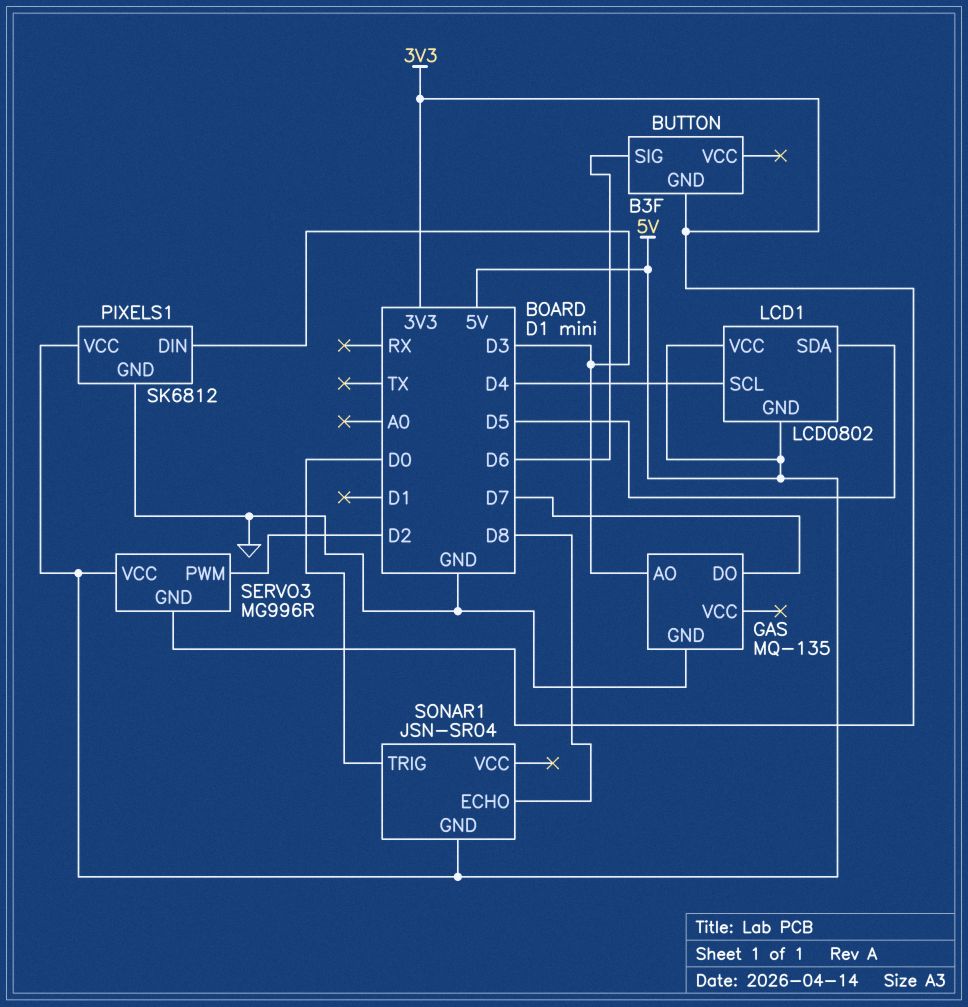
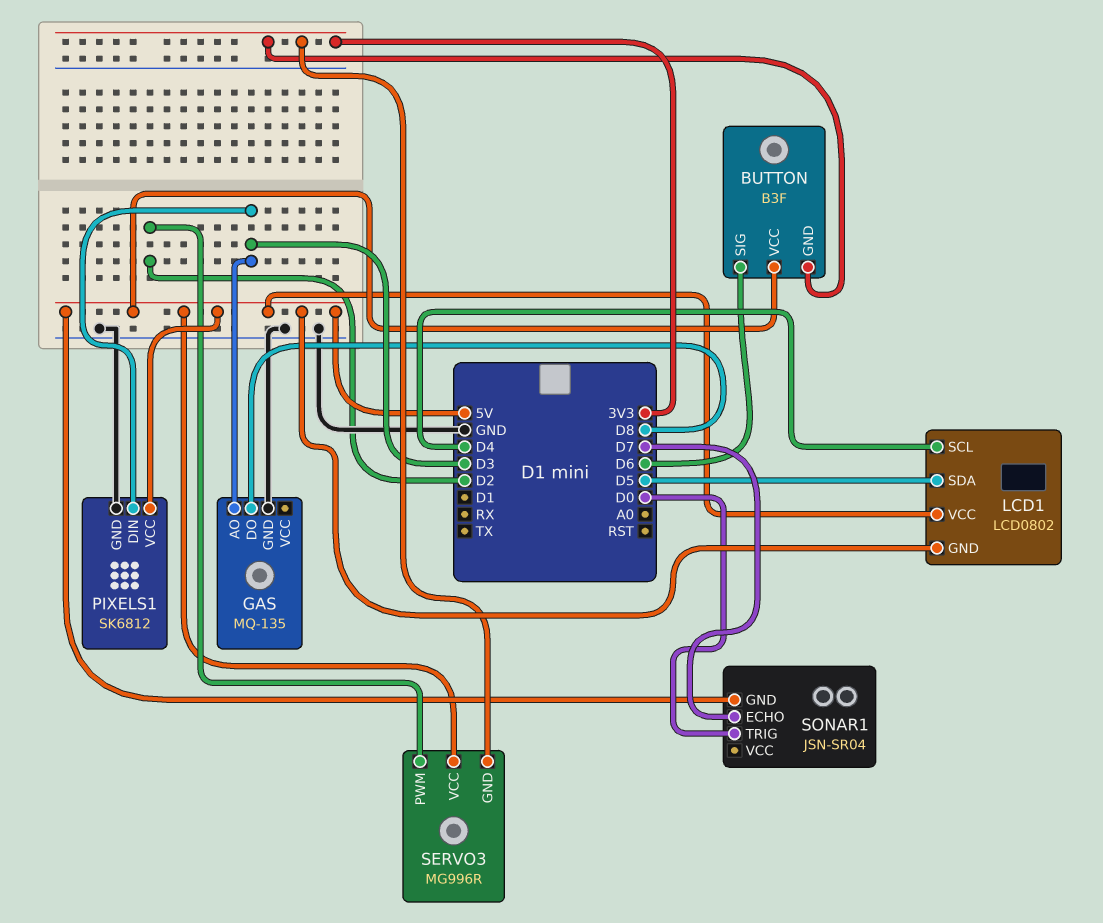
BUTTON pin VCC: none -> 5V
GAS pin DO: D7 -> D8
SONAR1 pin ECHO: D8 -> D7

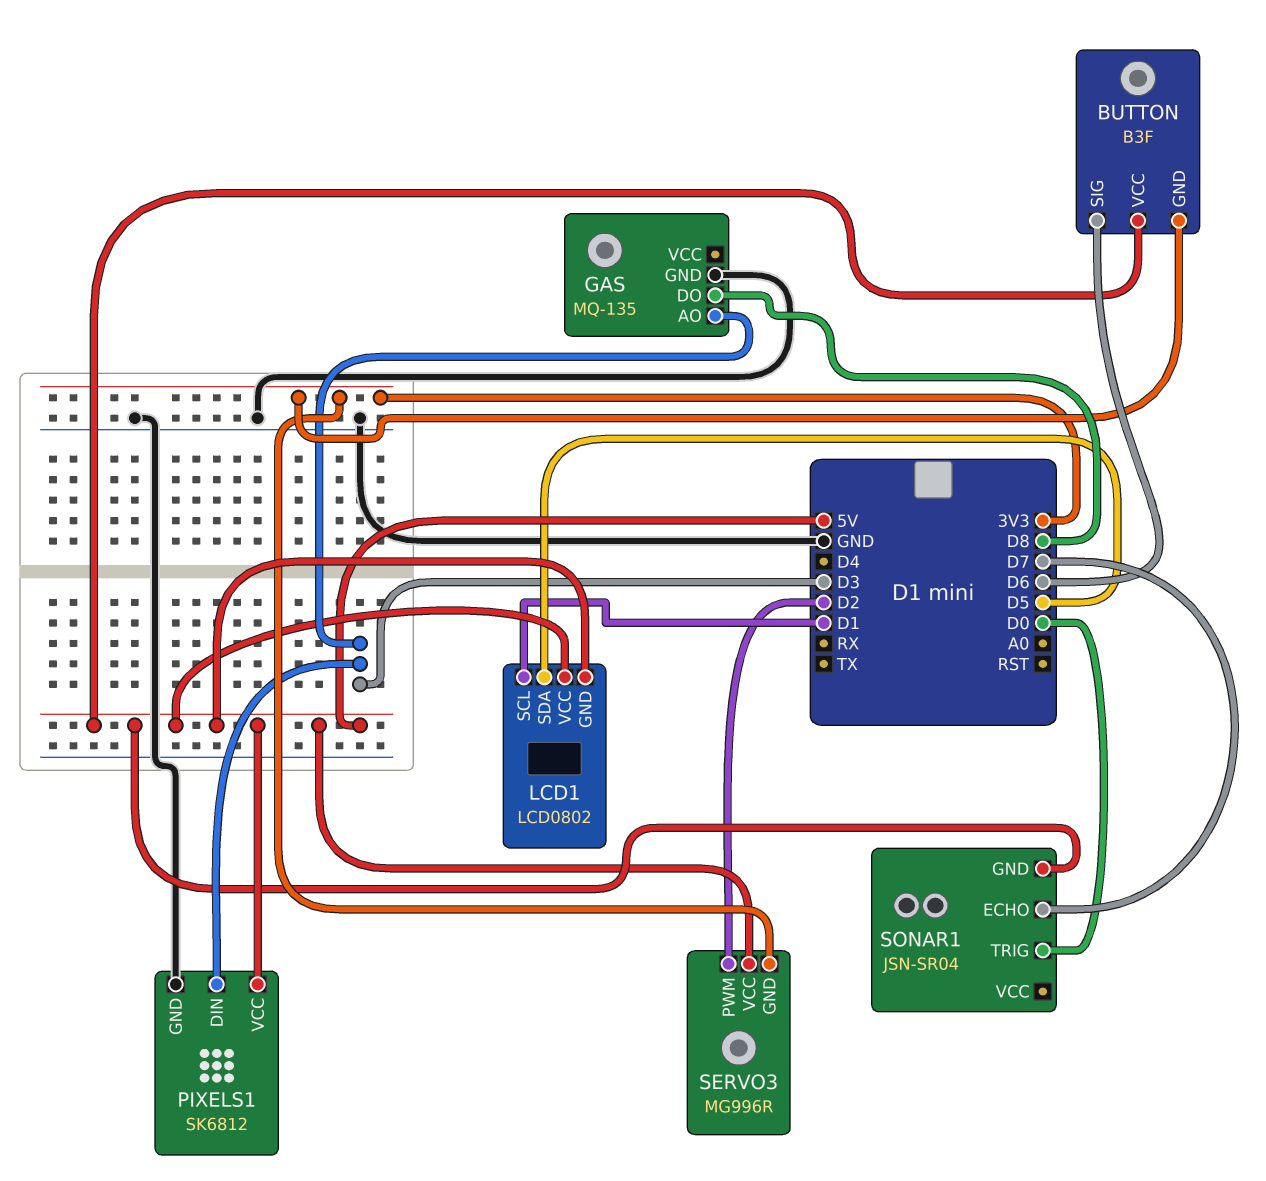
LCD1 pin SCL: D4 -> D1

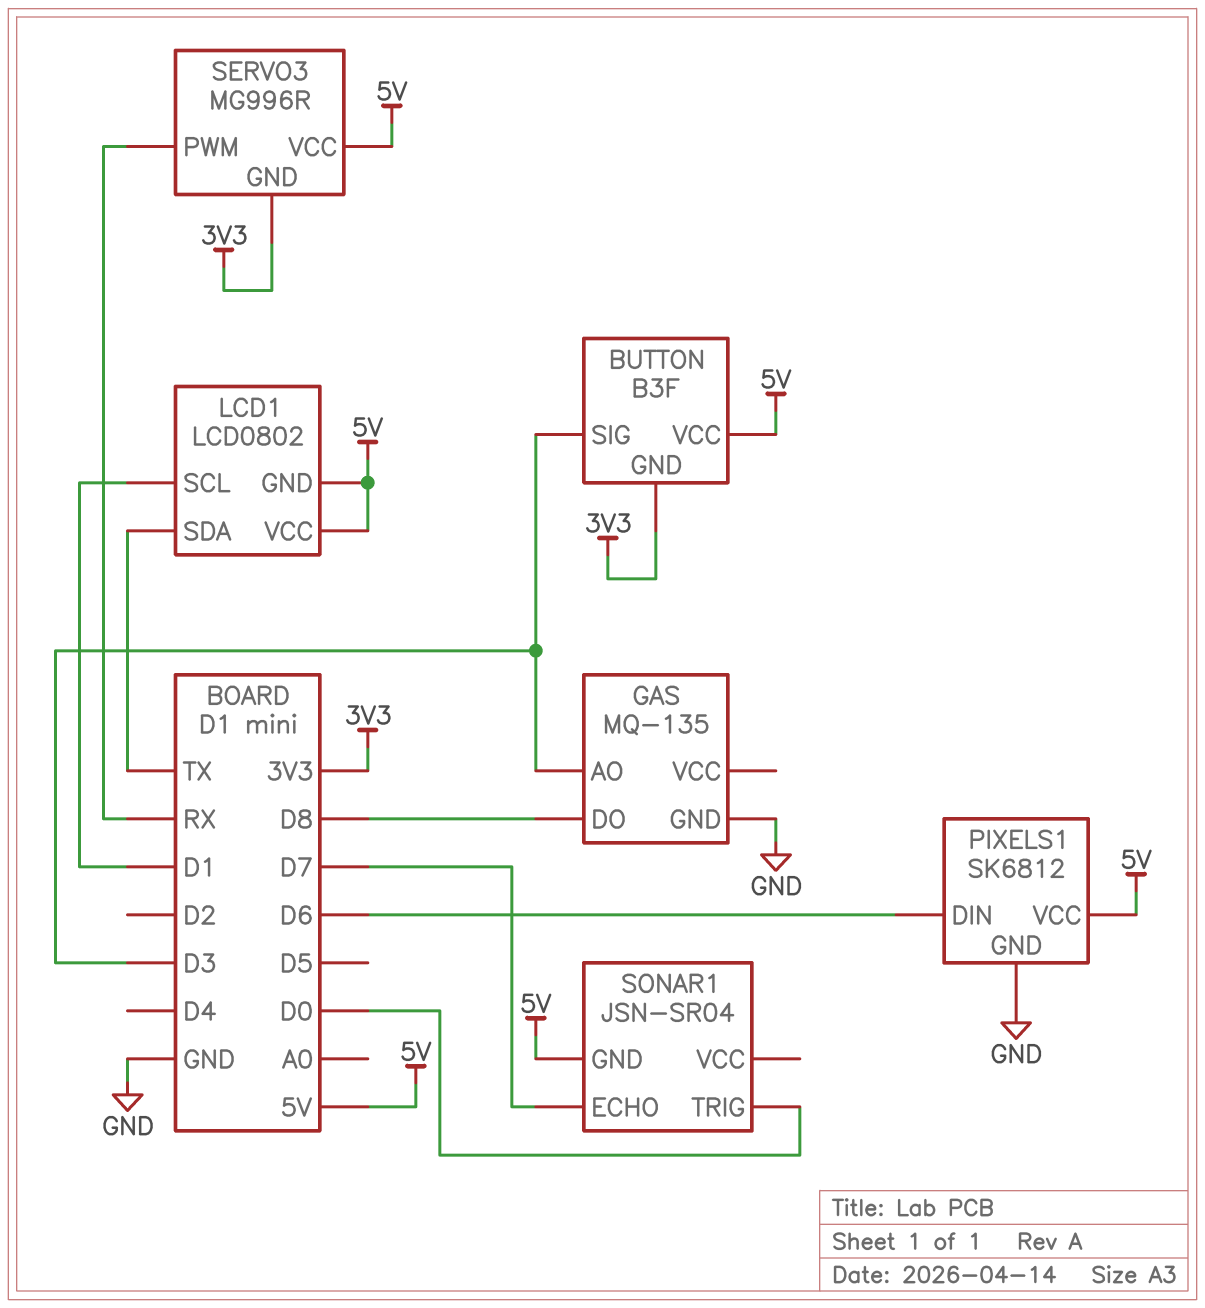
BUTTON pin SIG: D6 -> D3
LCD1 pin SDA: D5 -> TX
PIXELS1 pin DIN: D3 -> D6
SERVO3 pin PWM: D2 -> RX

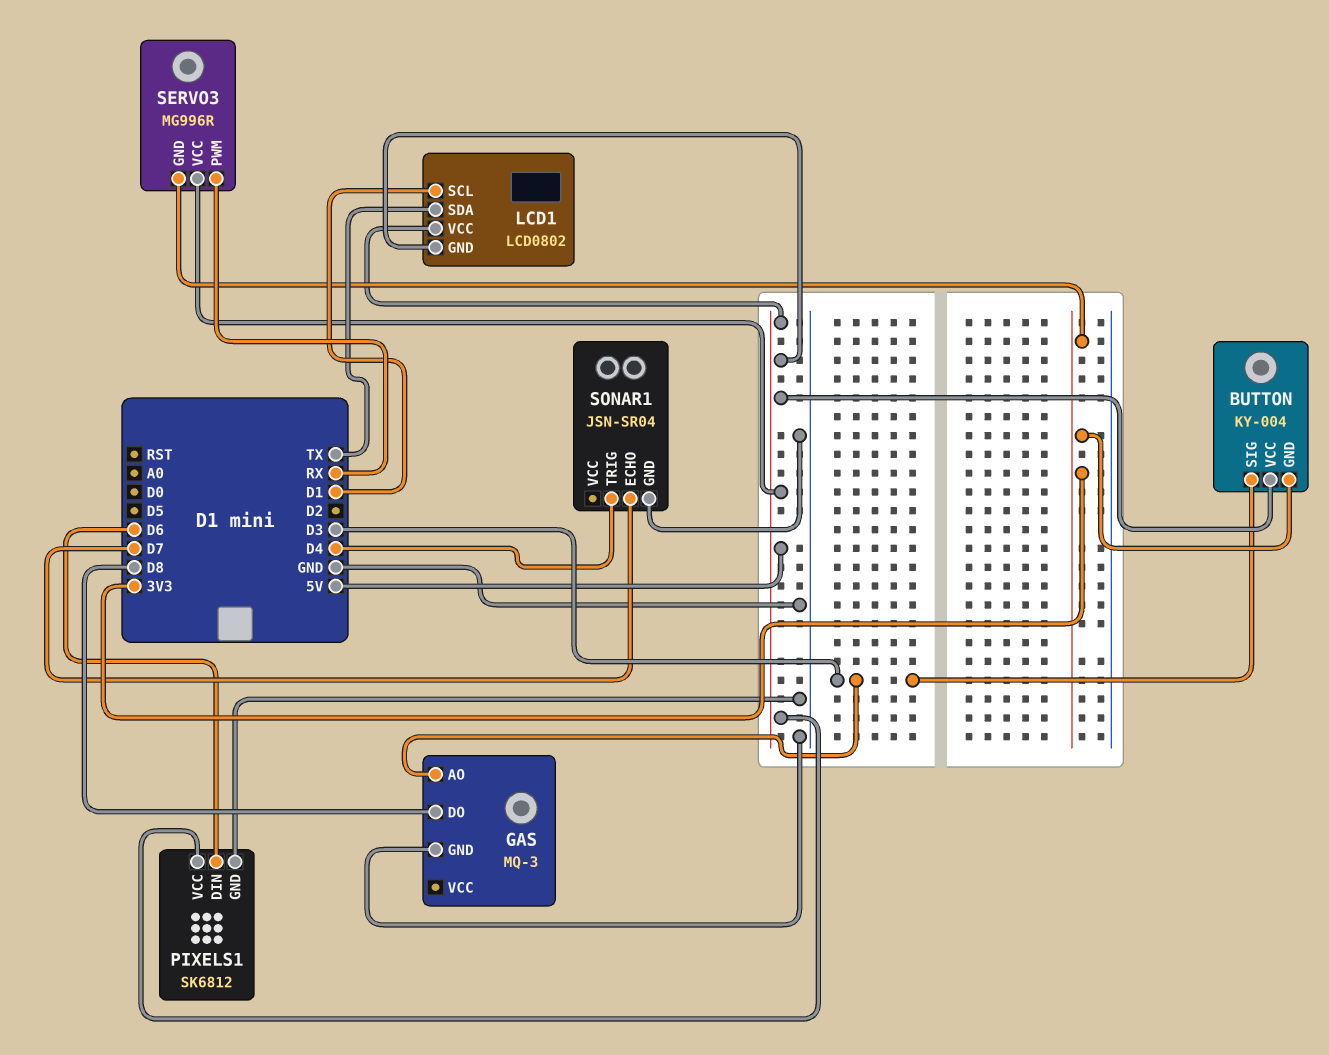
BUTTON: B3F -> KY-004
GAS: MQ-135 -> MQ-3
SONAR1 pin GND: 5V -> GND
SONAR1 pin TRIG: D0 -> D4

